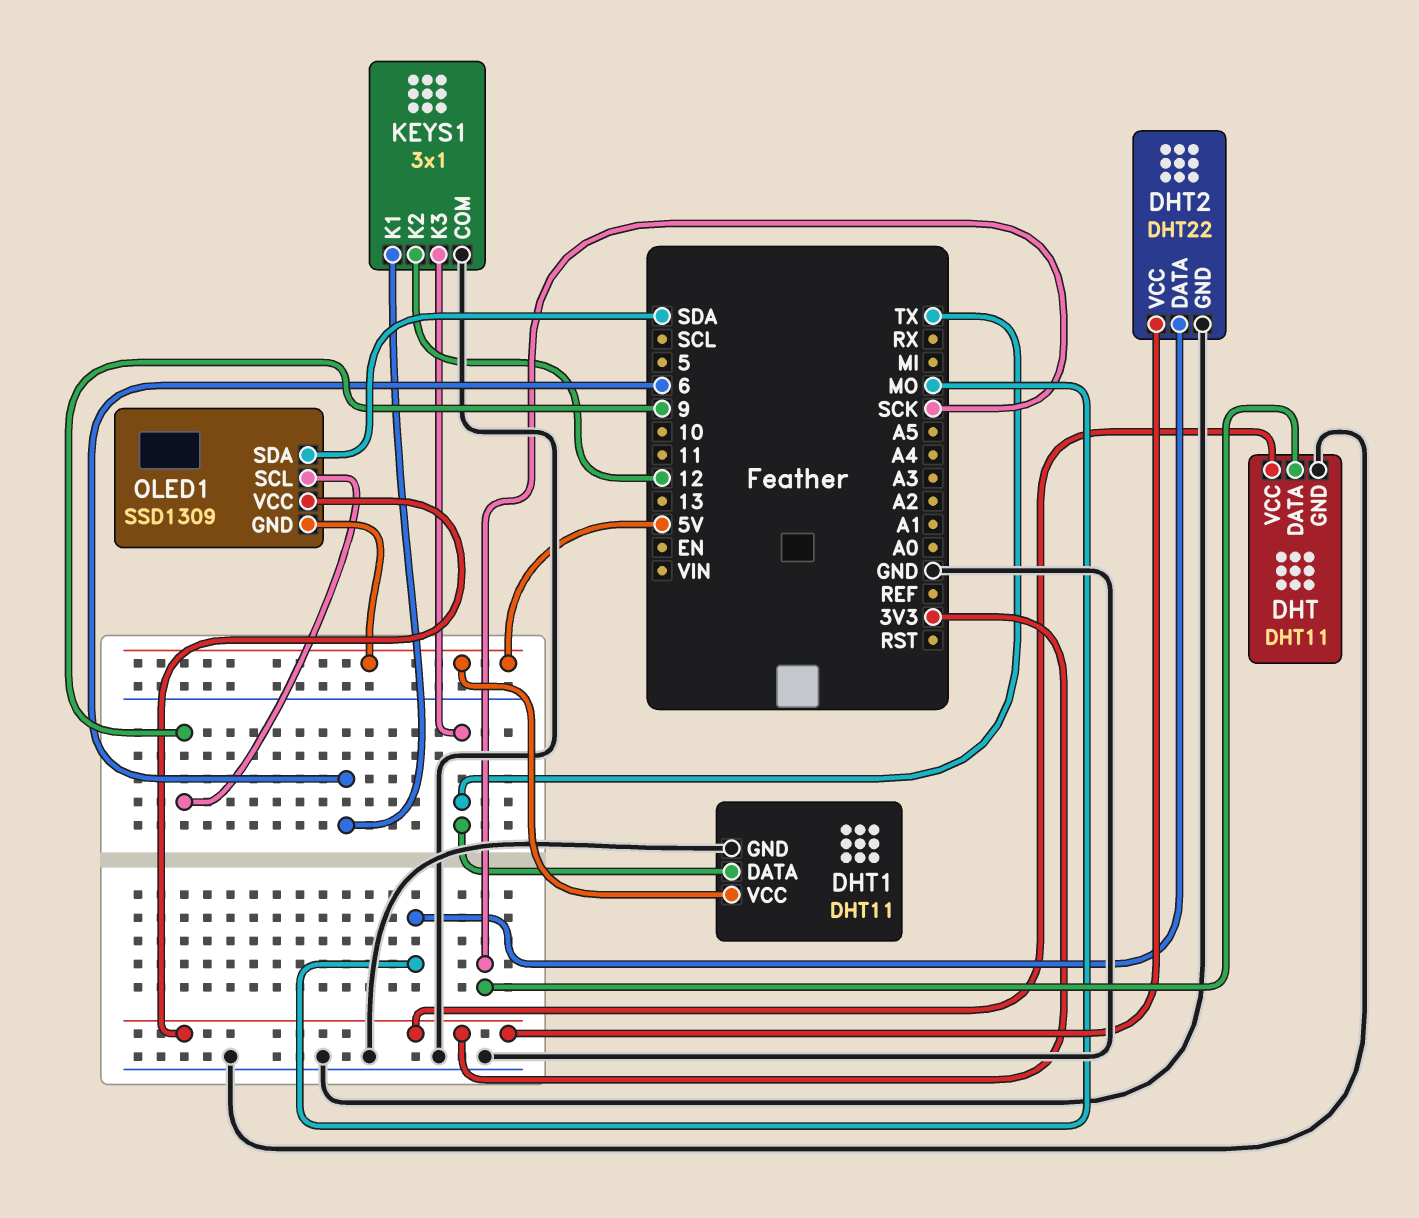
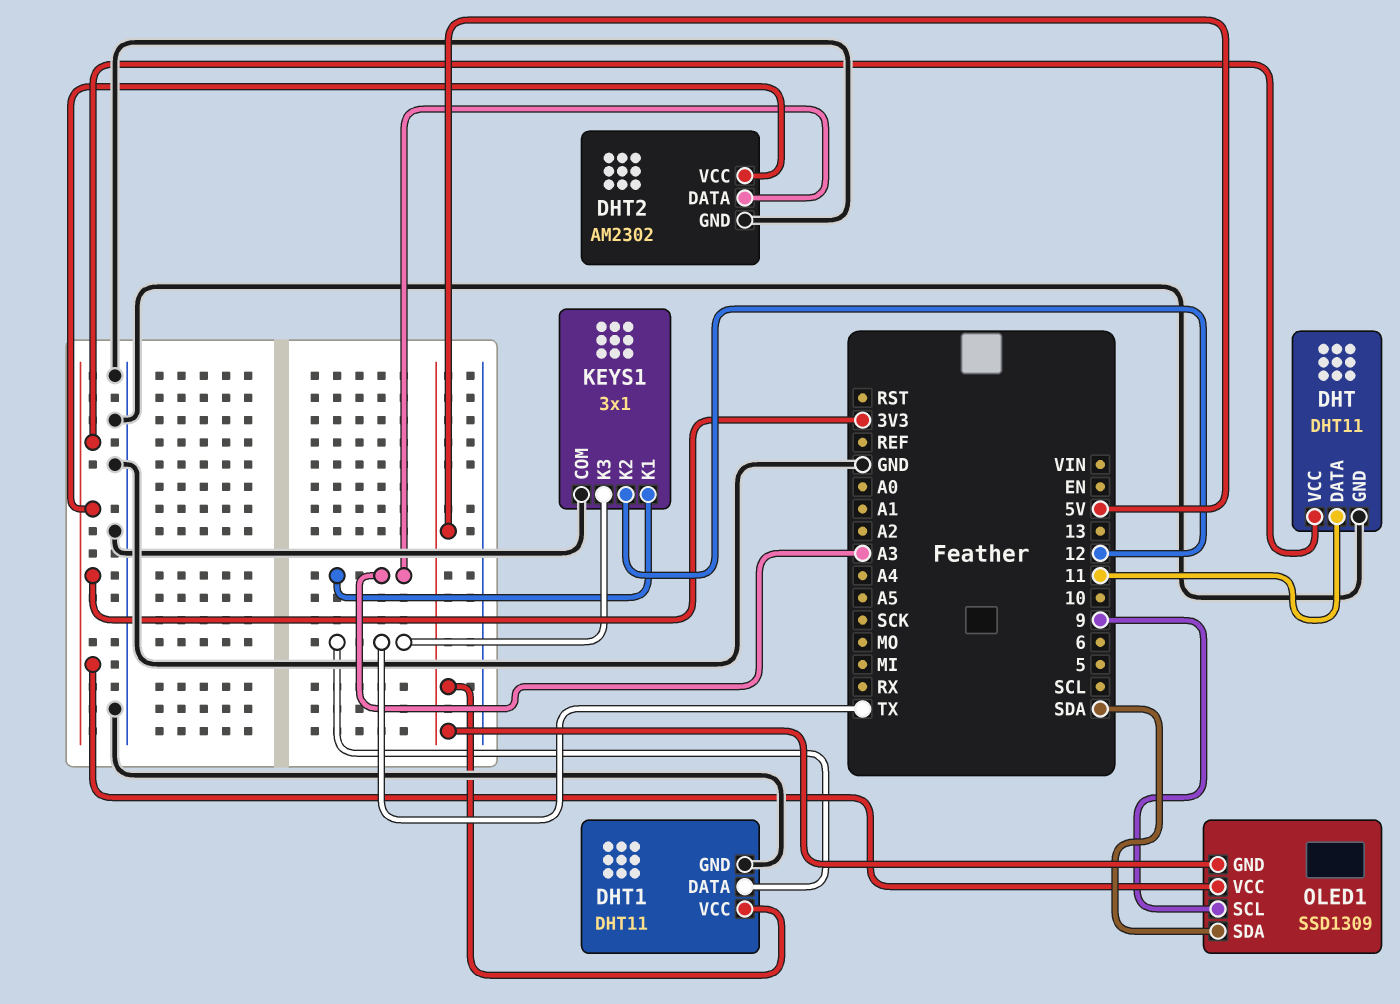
DHT pin DATA: SCK -> 11
DHT2: DHT22 -> AM2302
DHT2 pin DATA: MO -> A3
KEYS1 pin K1: 6 -> A3

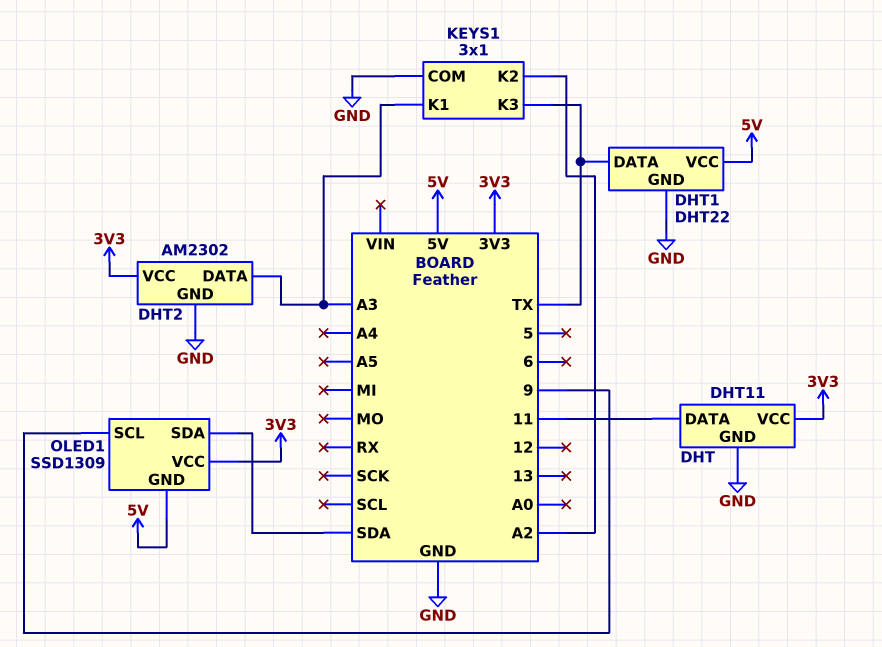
DHT1: DHT11 -> DHT22
KEYS1 pin K2: 12 -> A2

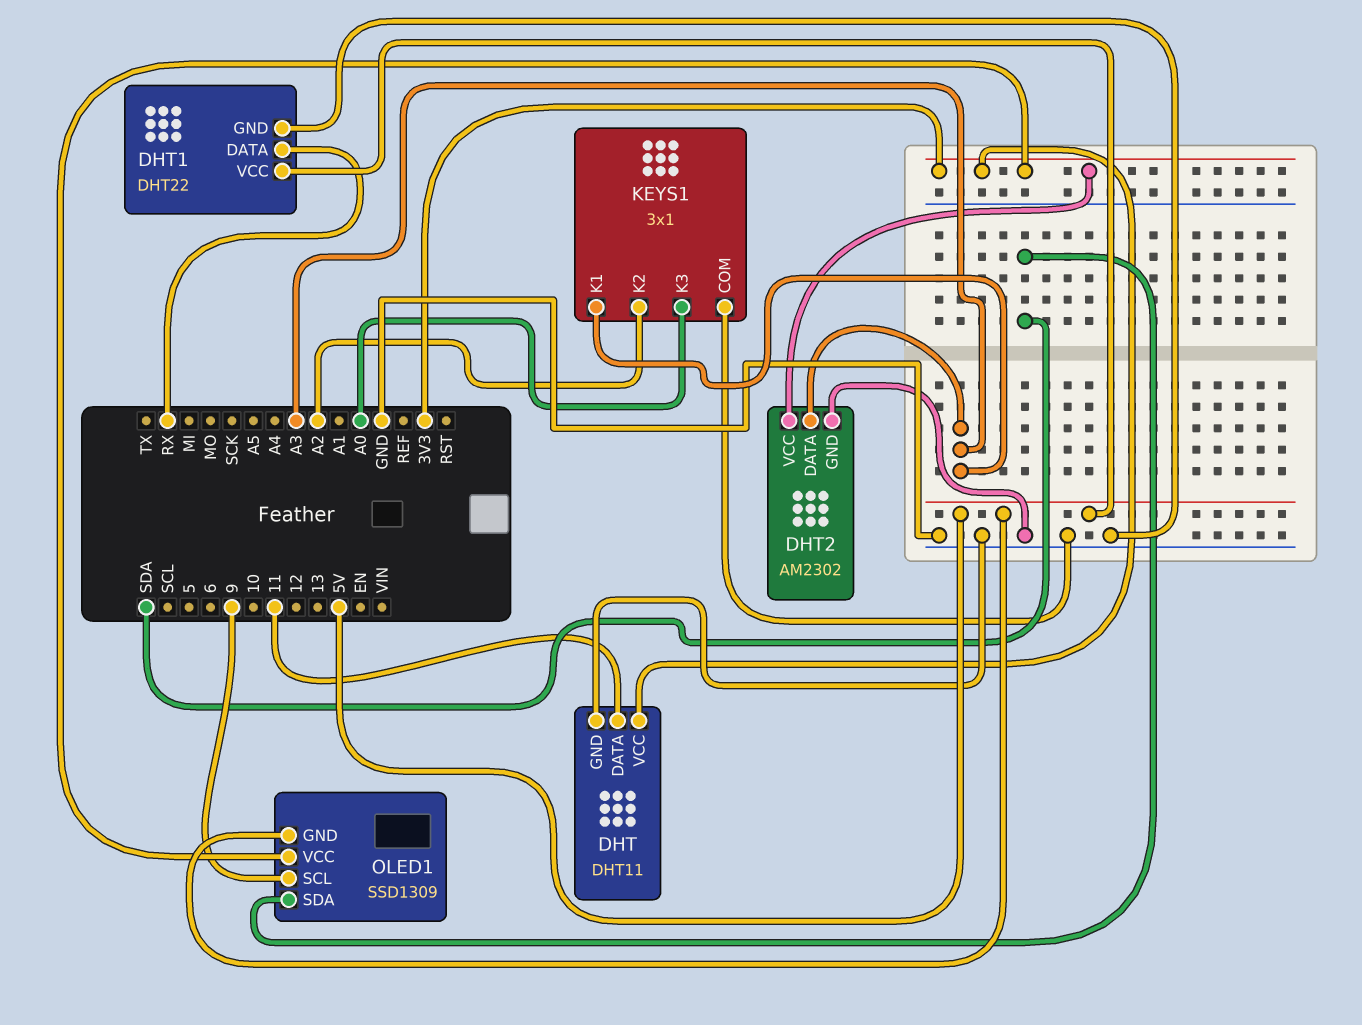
DHT1 pin DATA: TX -> RX
KEYS1 pin K3: TX -> A0

